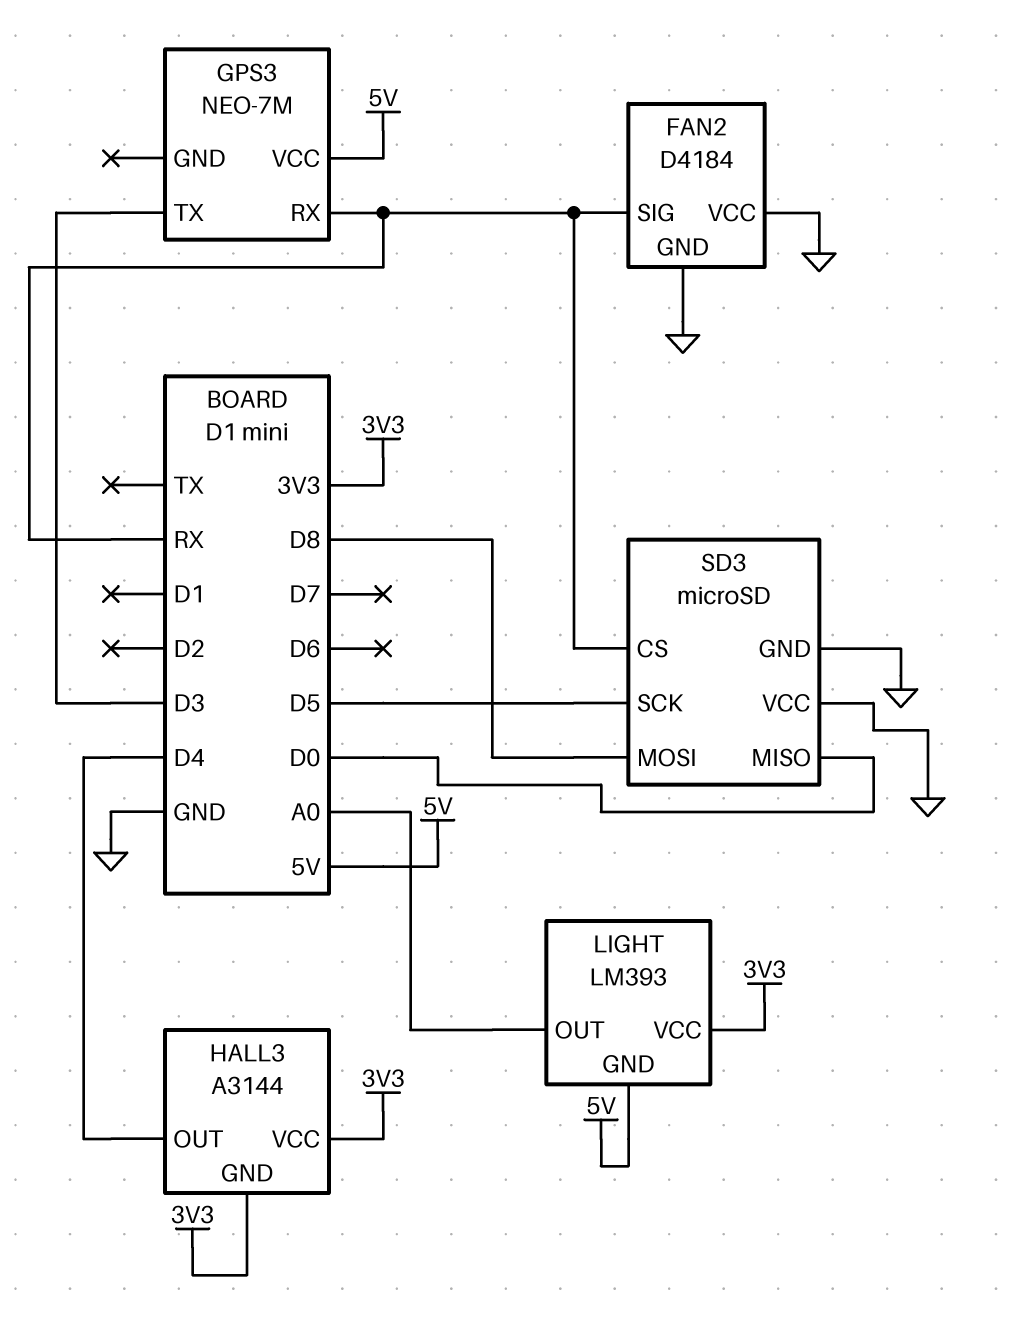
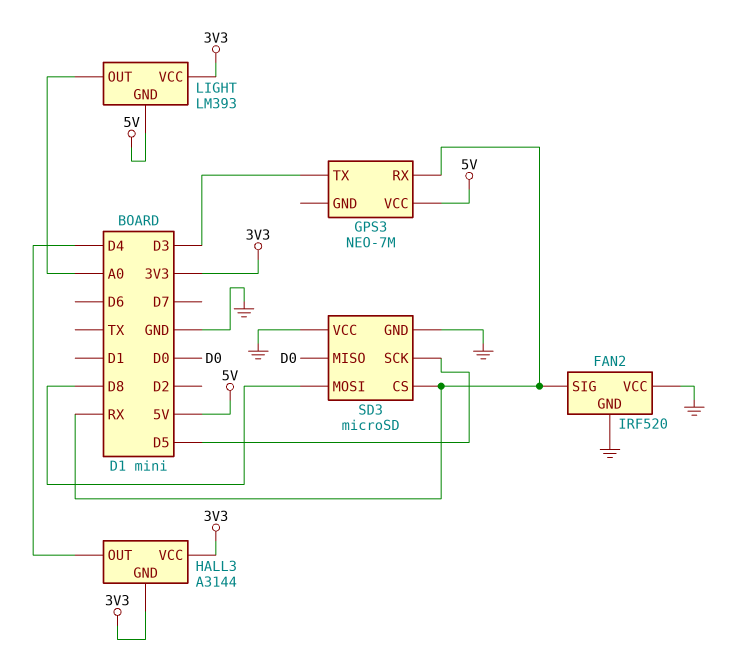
FAN2: D4184 -> IRF520

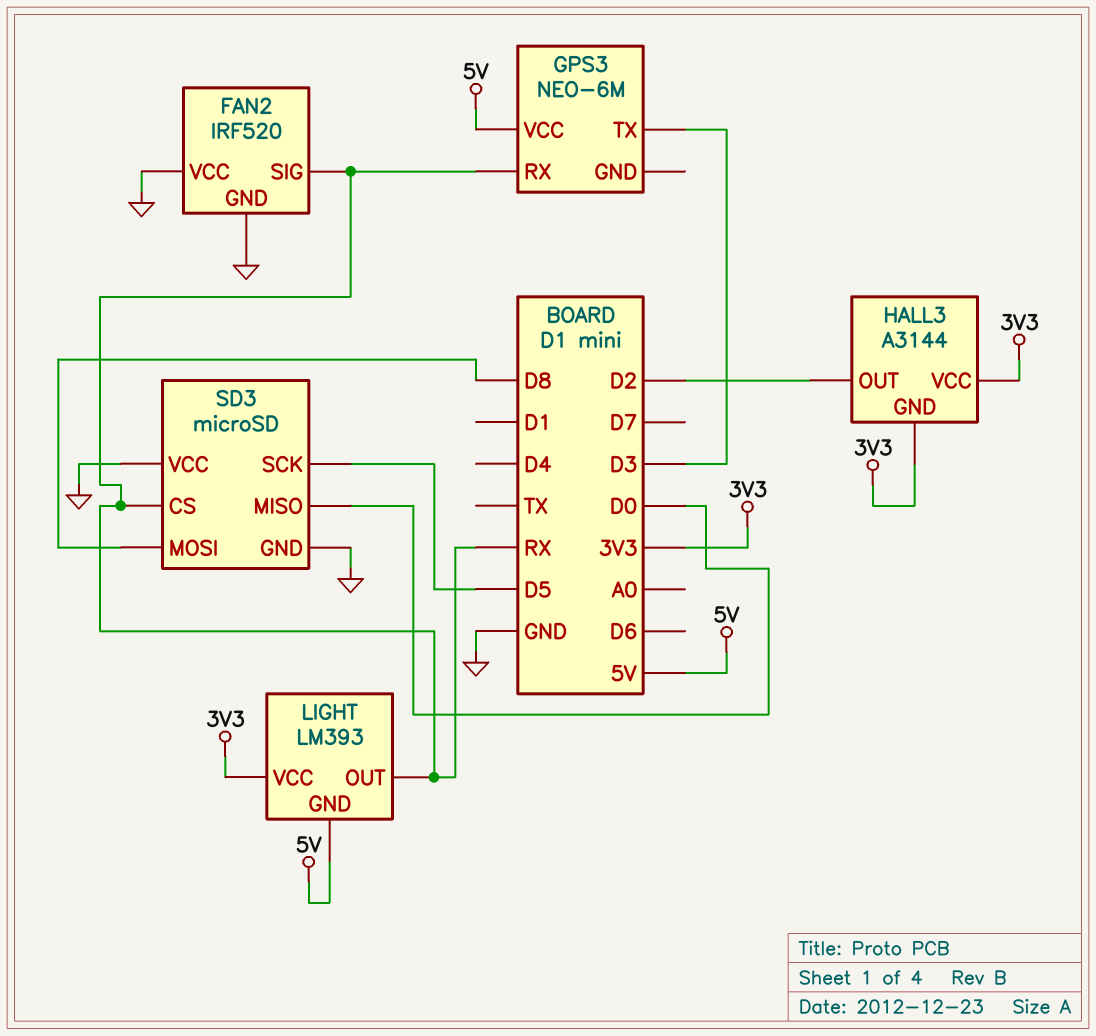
GPS3: NEO-7M -> NEO-6M
HALL3 pin OUT: D4 -> D2
LIGHT pin OUT: A0 -> RX

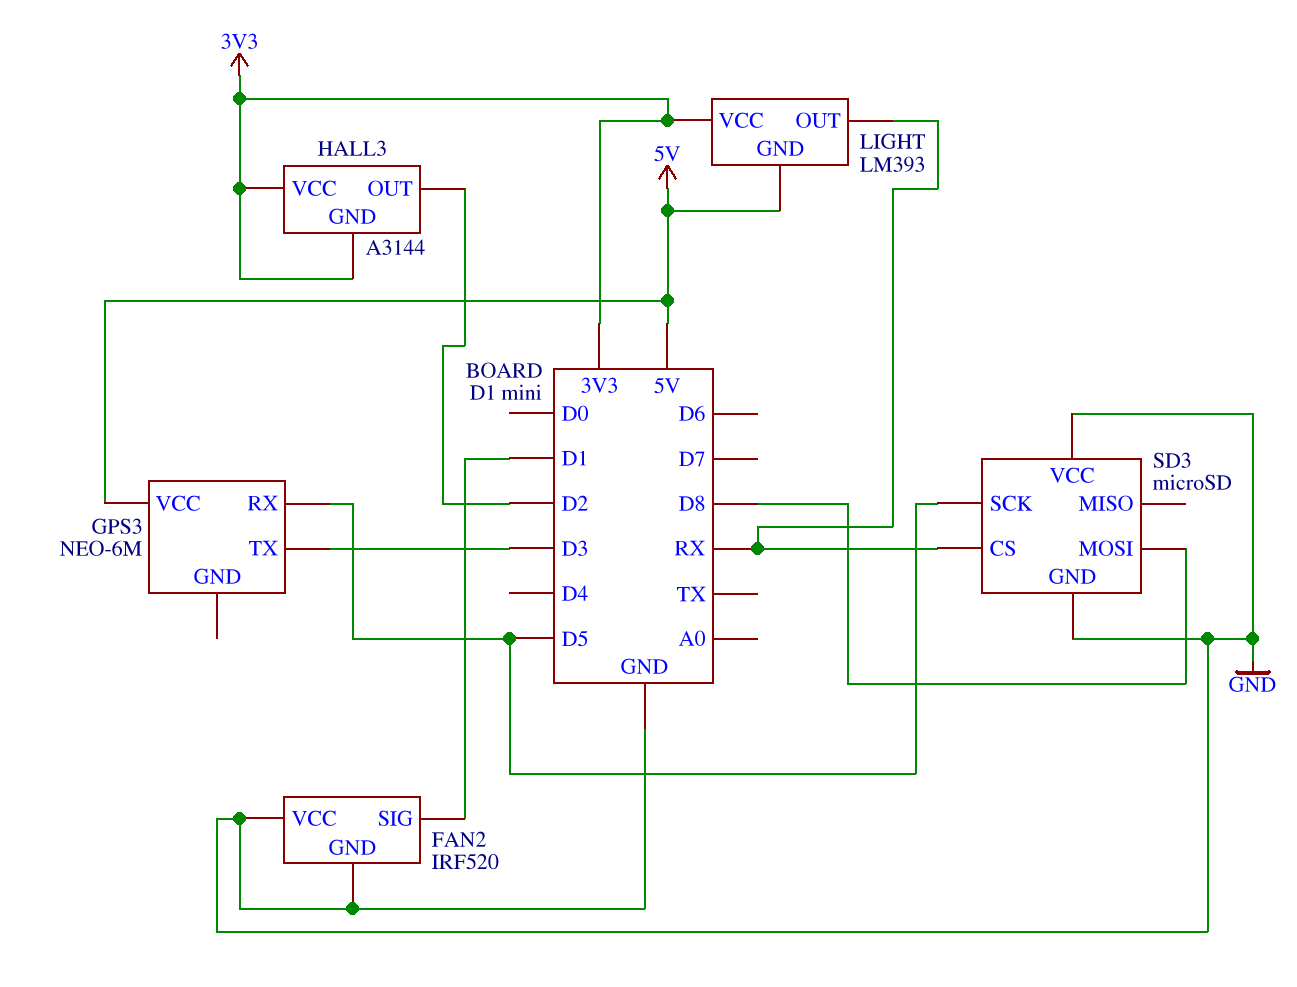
FAN2 pin SIG: RX -> D1
GPS3 pin RX: RX -> D5
SD3 pin MISO: D0 -> none

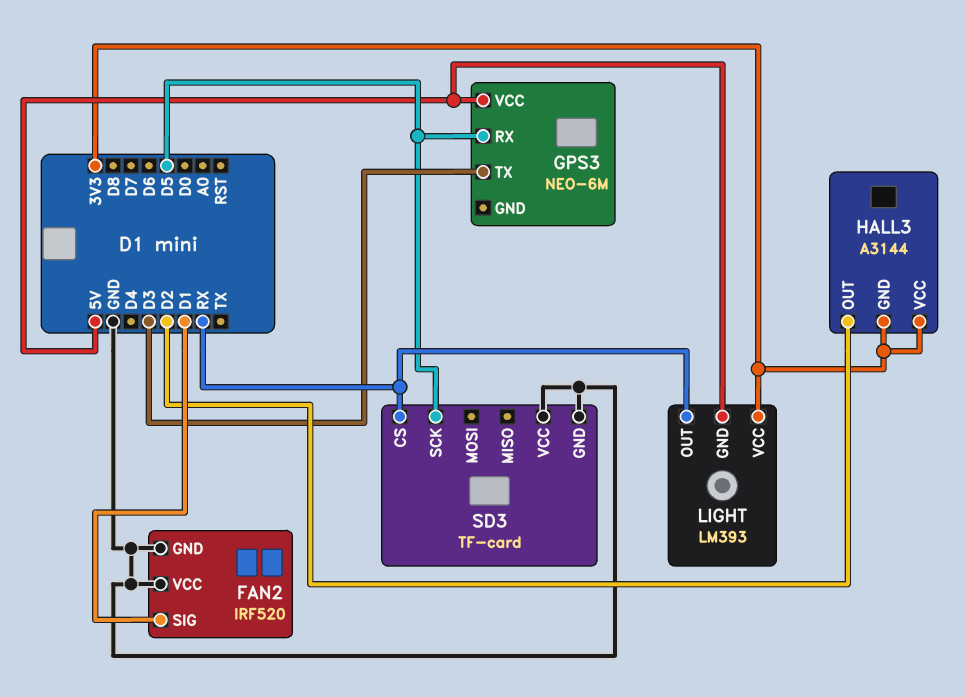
SD3: microSD -> TF-card
SD3 pin MOSI: D8 -> none

